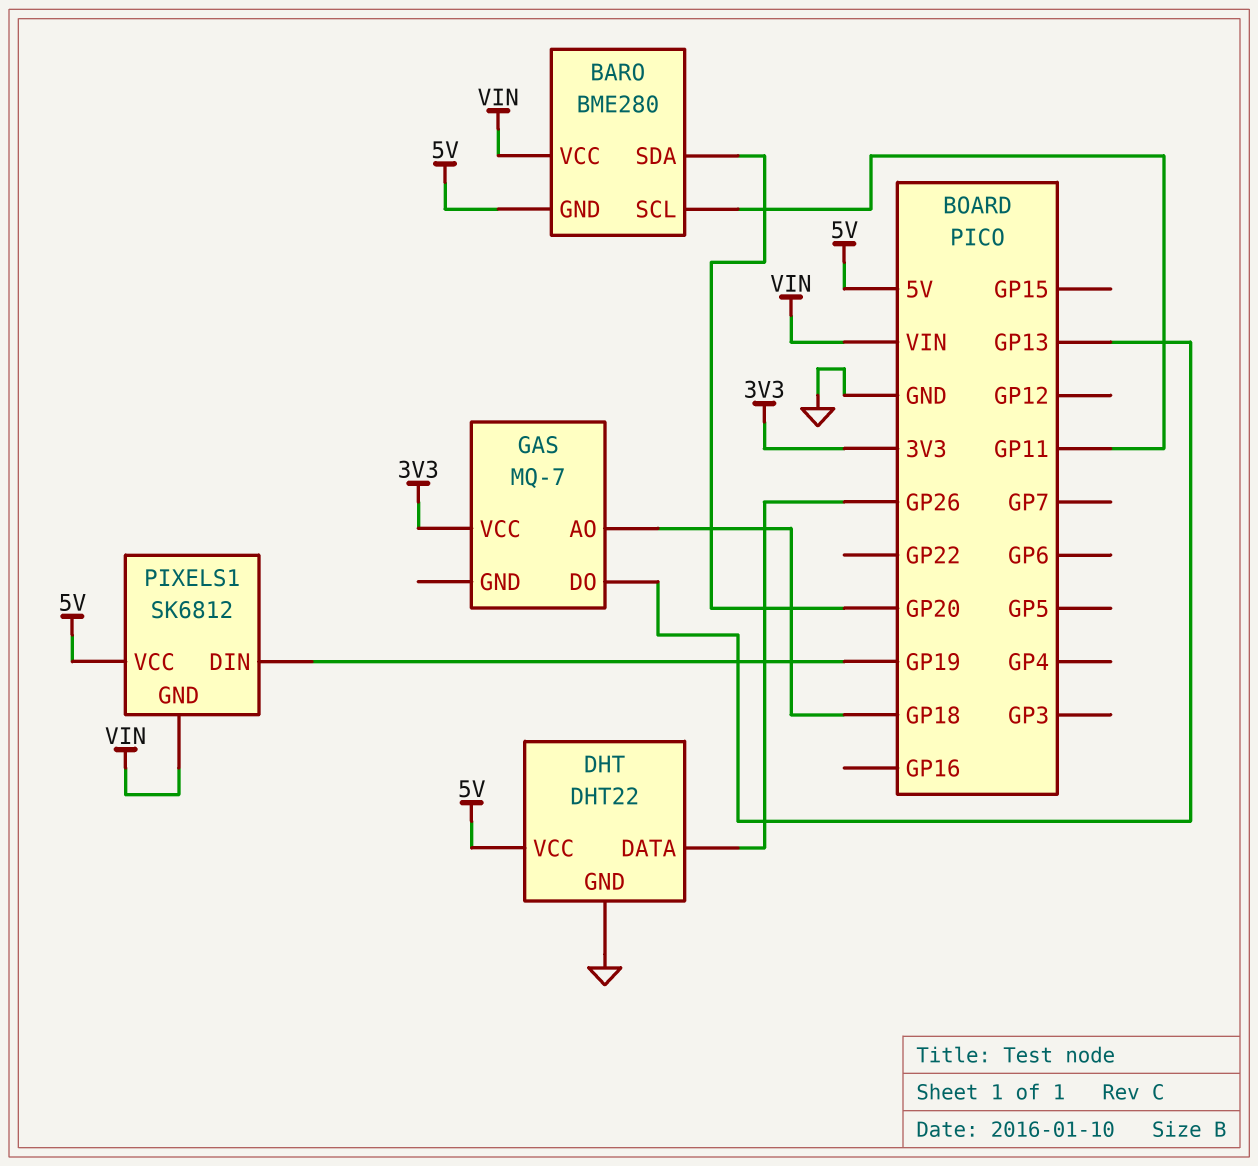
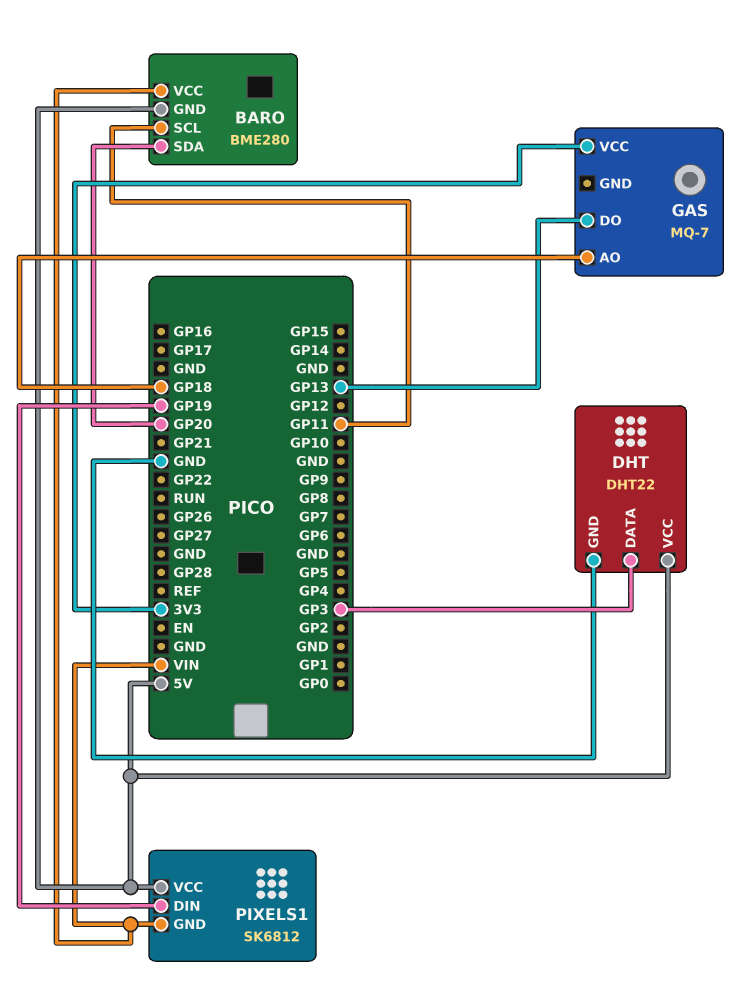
DHT pin DATA: GP26 -> GP3

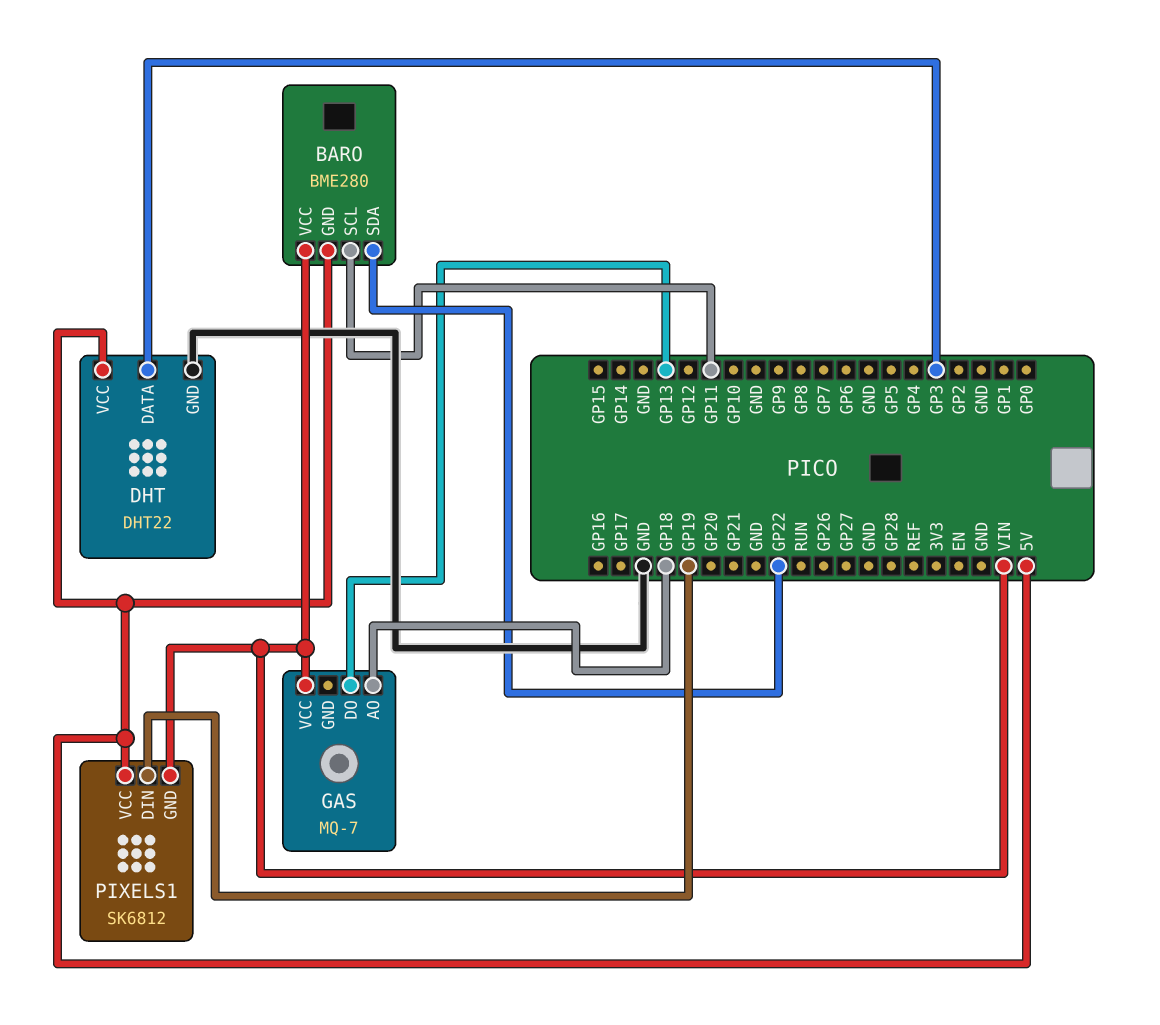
BARO pin SDA: GP20 -> GP22
GAS pin VCC: 3V3 -> VIN

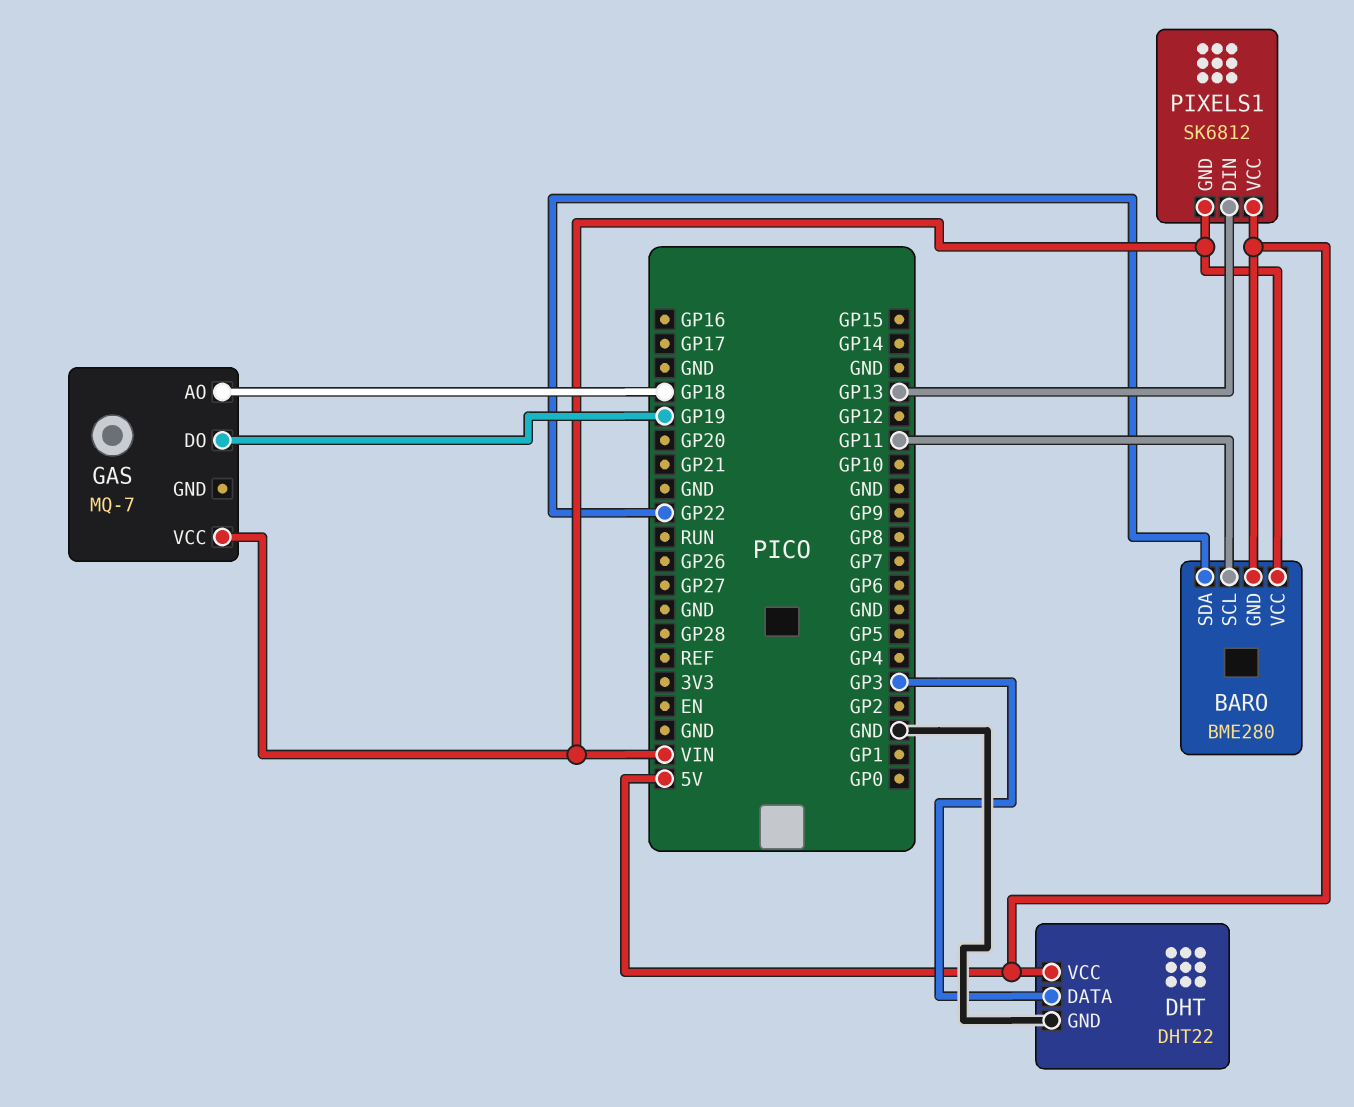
GAS pin DO: GP13 -> GP19
PIXELS1 pin DIN: GP19 -> GP13

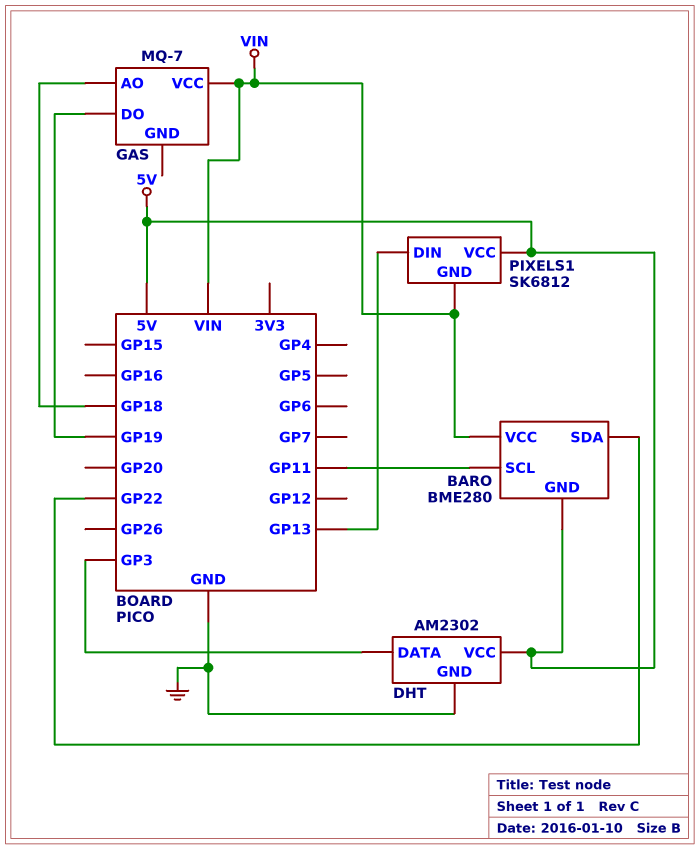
DHT: DHT22 -> AM2302

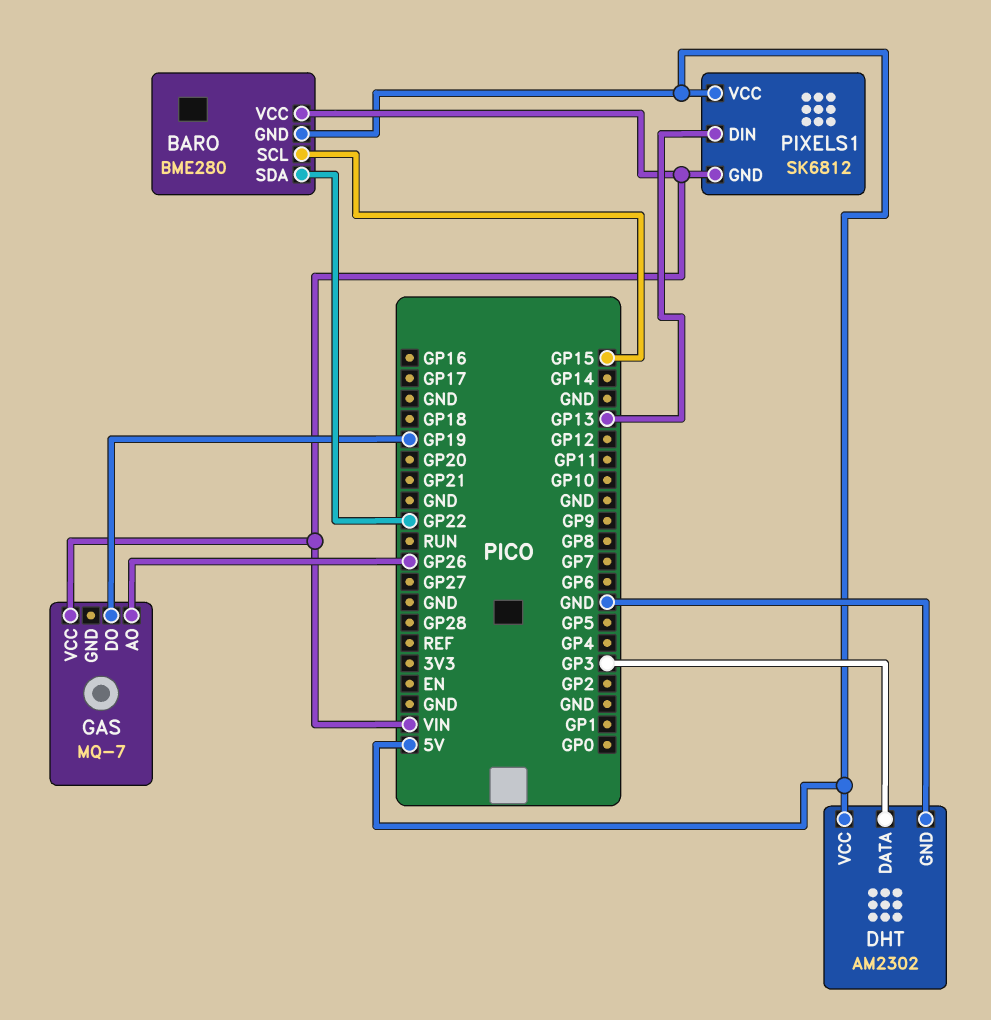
BARO pin SCL: GP11 -> GP15
GAS pin AO: GP18 -> GP26

